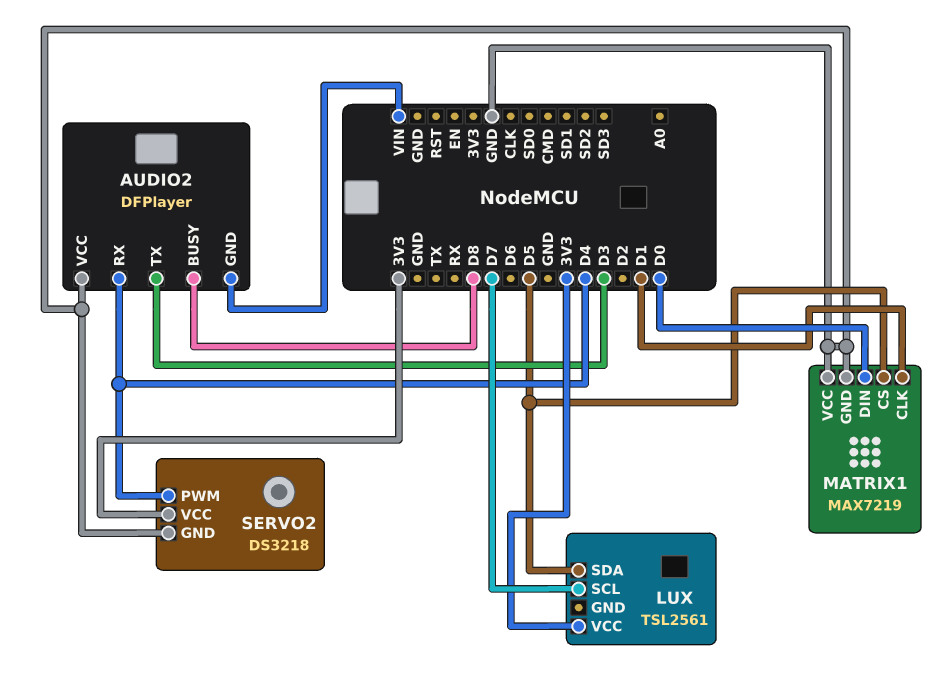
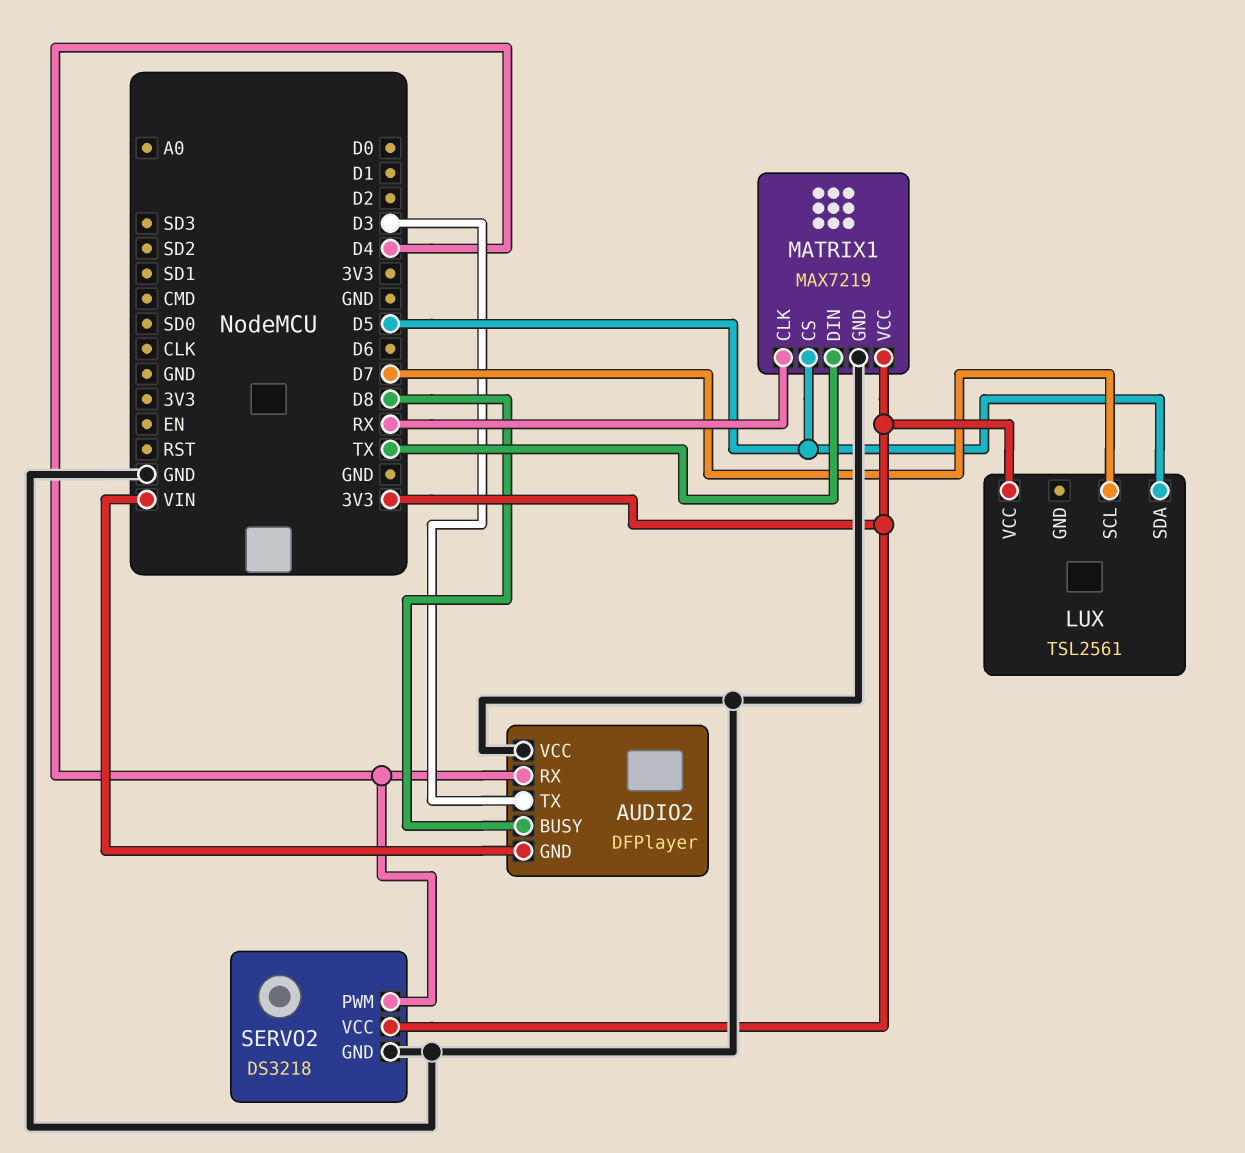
MATRIX1 pin CLK: D1 -> RX
MATRIX1 pin DIN: D0 -> TX
MATRIX1 pin VCC: GND -> 3V3

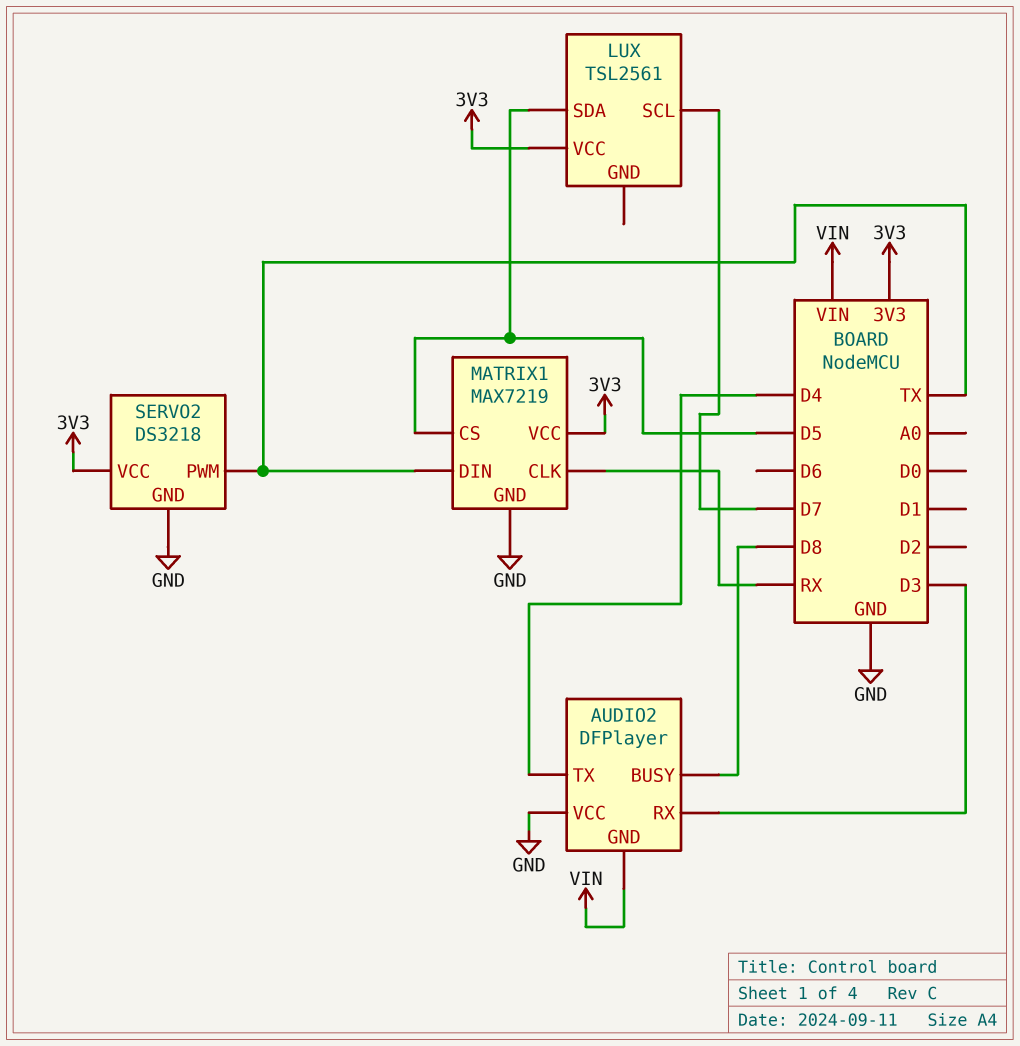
AUDIO2 pin RX: D4 -> D3
AUDIO2 pin TX: D3 -> D4
SERVO2 pin PWM: D4 -> TX

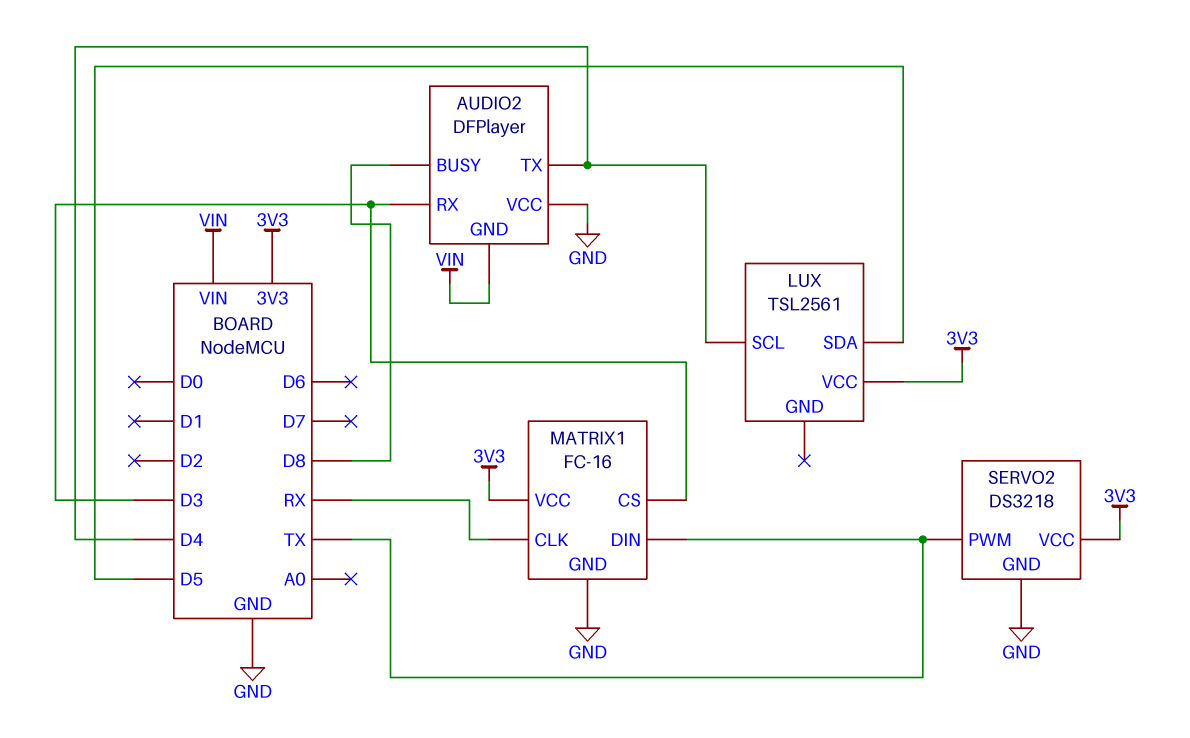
LUX pin SCL: D7 -> D4
MATRIX1: MAX7219 -> FC-16
MATRIX1 pin CS: D5 -> D3

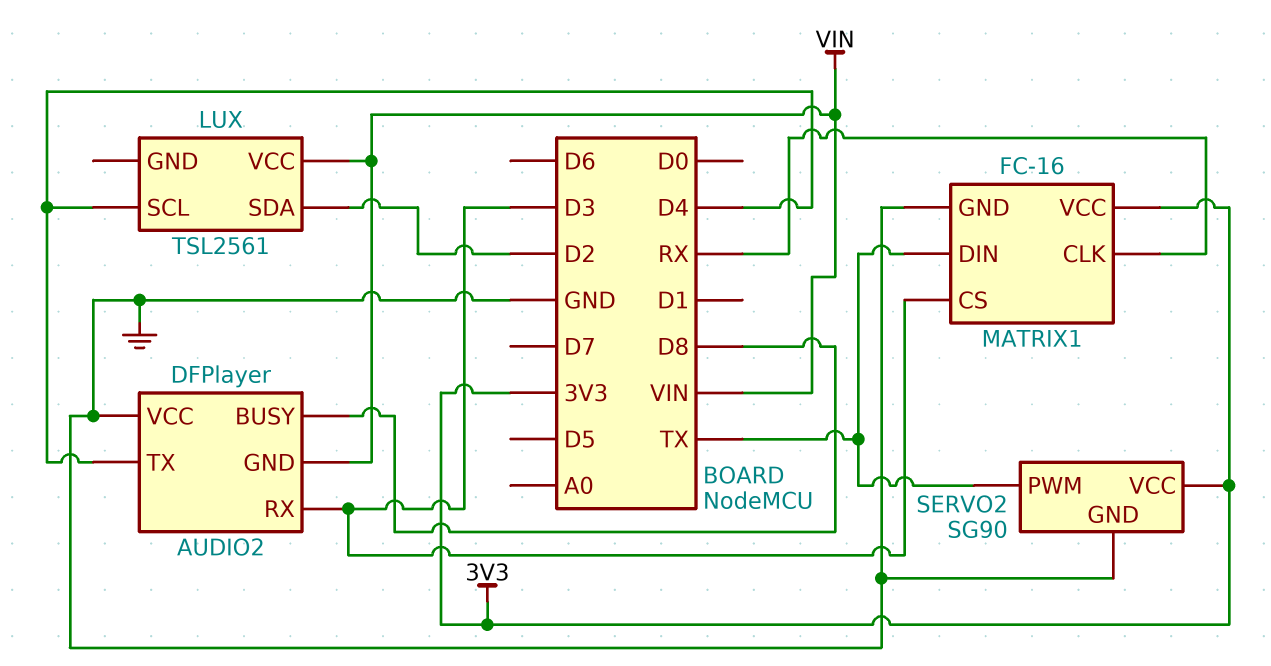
LUX pin SDA: D5 -> D2
LUX pin VCC: 3V3 -> VIN
SERVO2: DS3218 -> SG90

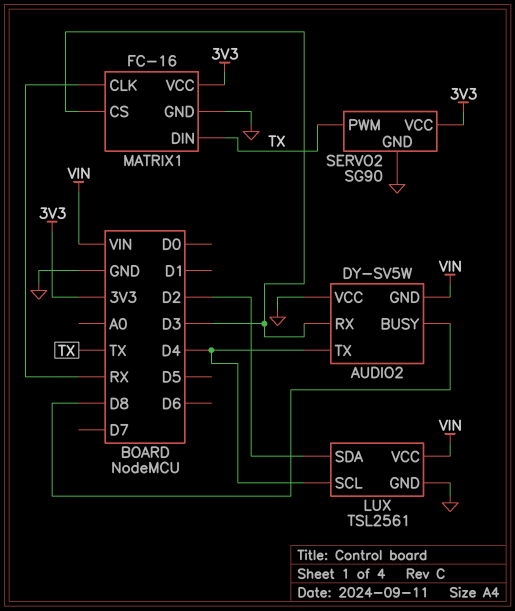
AUDIO2: DFPlayer -> DY-SV5W
LUX pin GND: none -> GND

